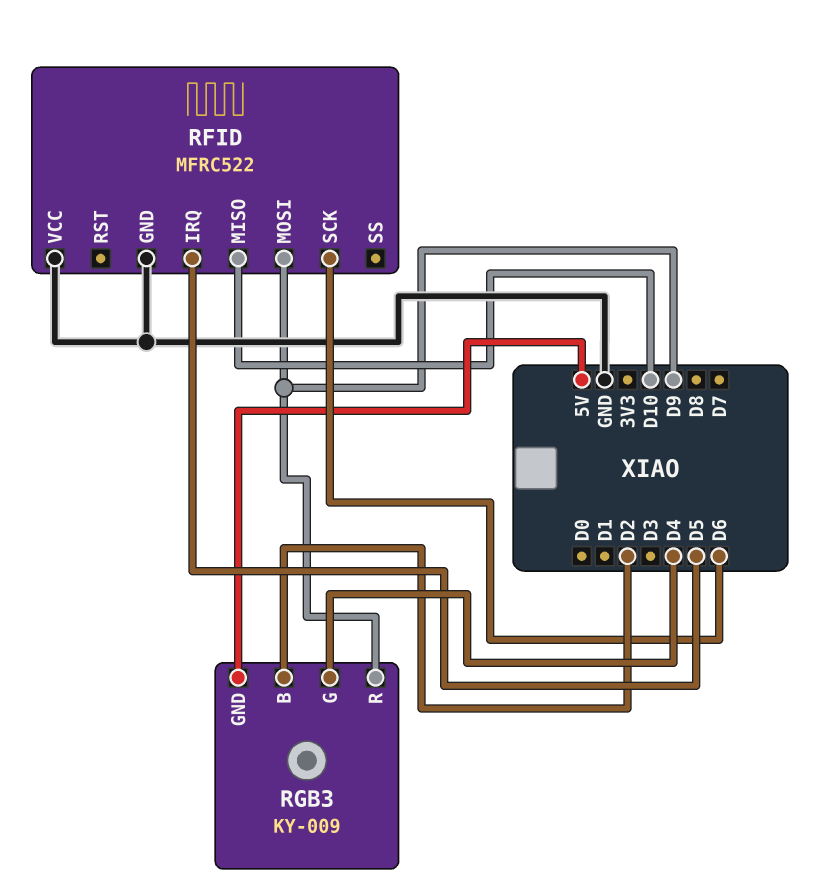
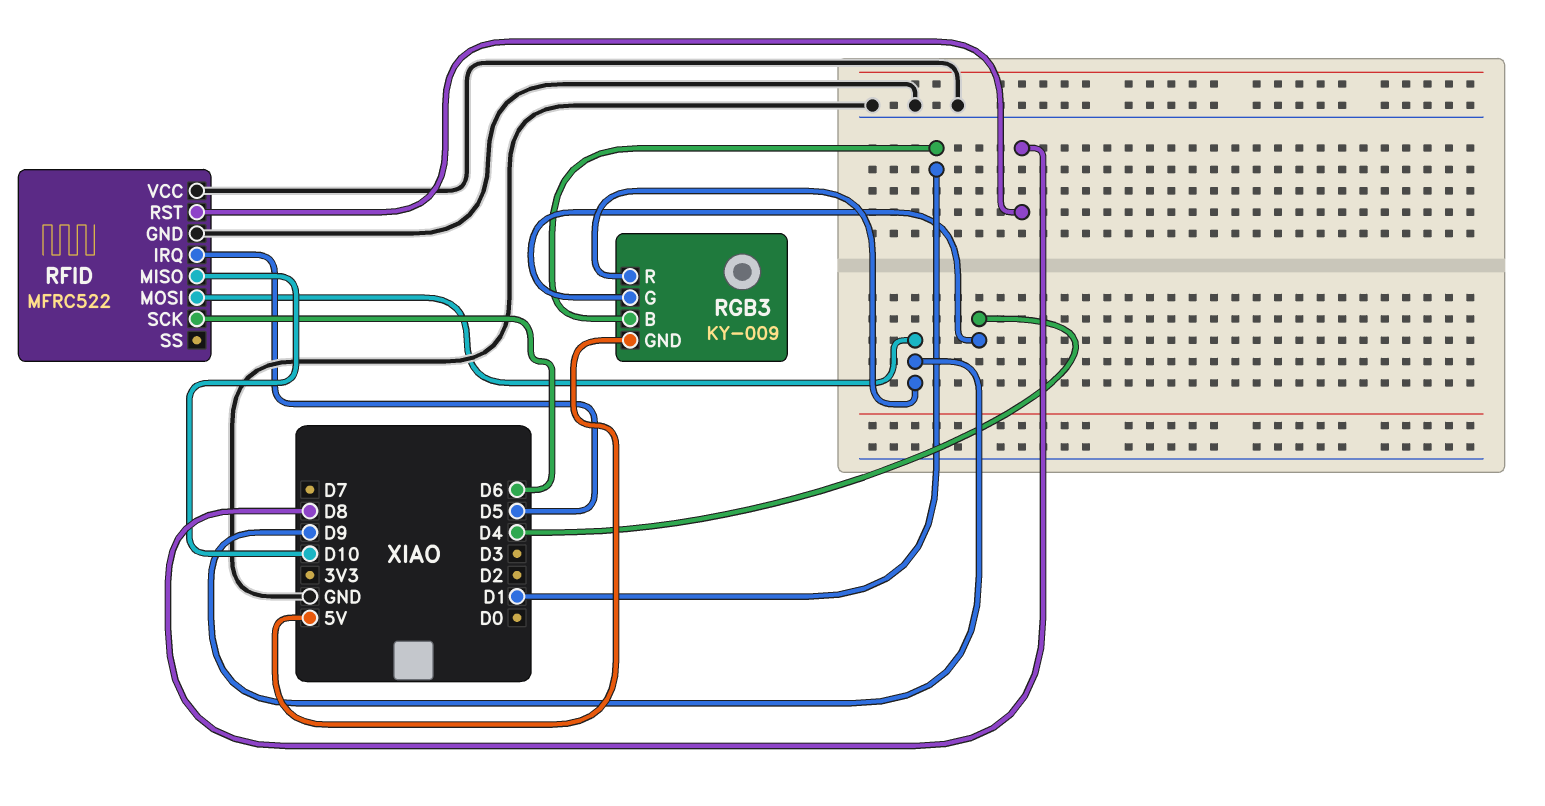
RFID pin RST: none -> D8
RGB3 pin B: D2 -> D1

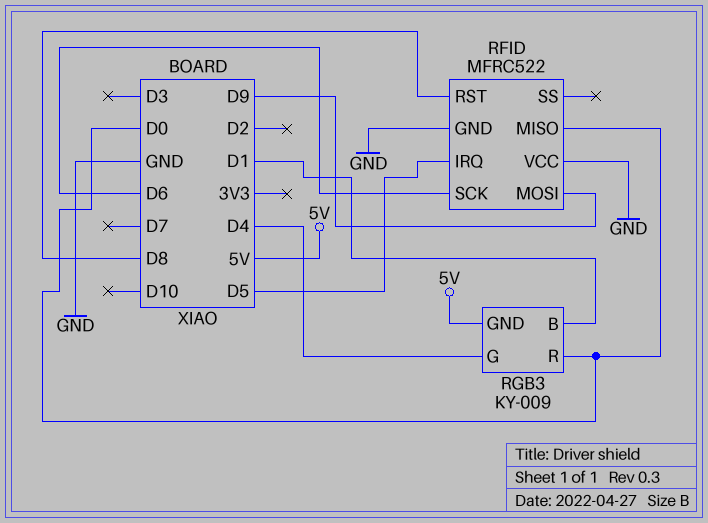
RFID pin MISO: D10 -> D0
RGB3 pin R: D9 -> D0

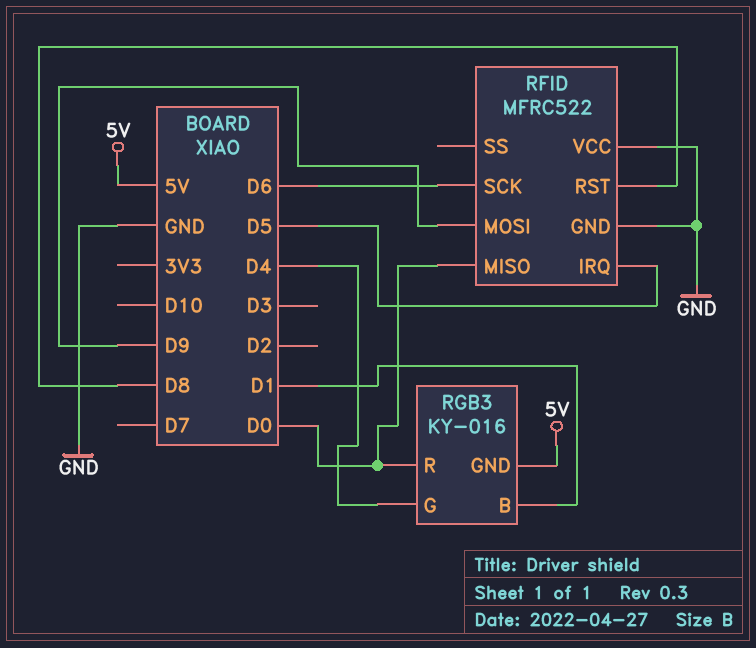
RGB3: KY-009 -> KY-016

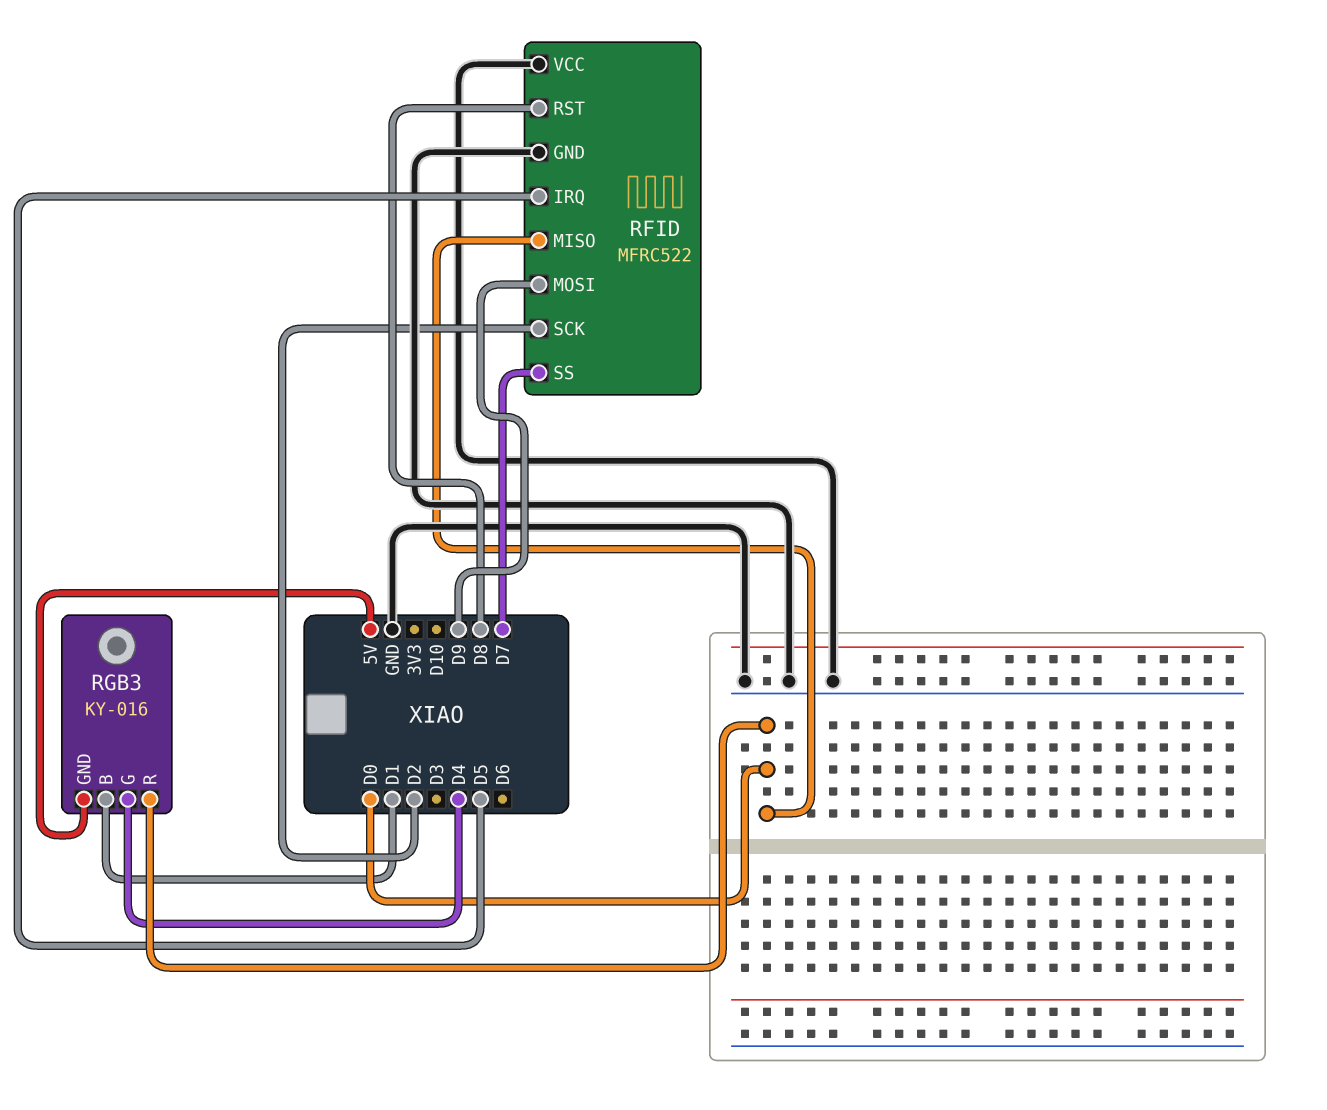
RFID pin SCK: D6 -> D2
RFID pin SS: none -> D7

